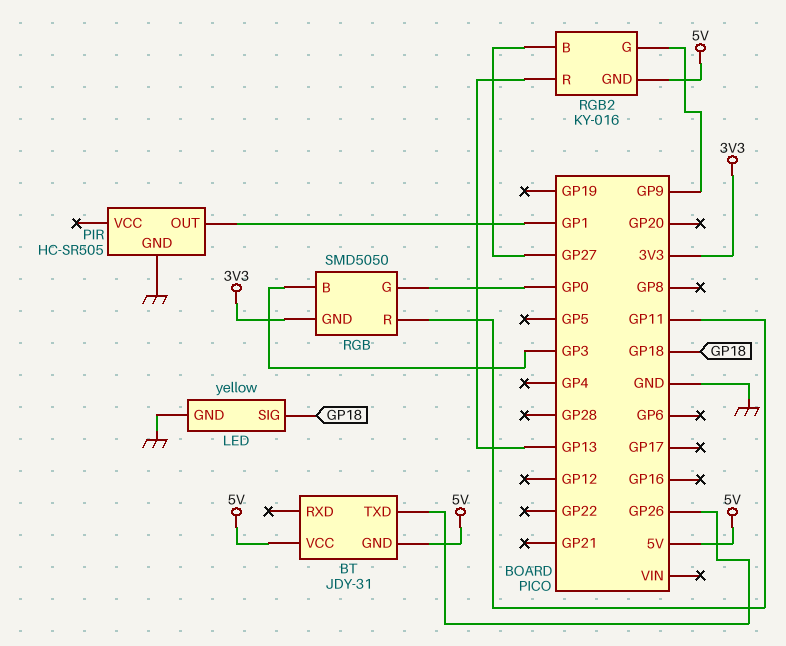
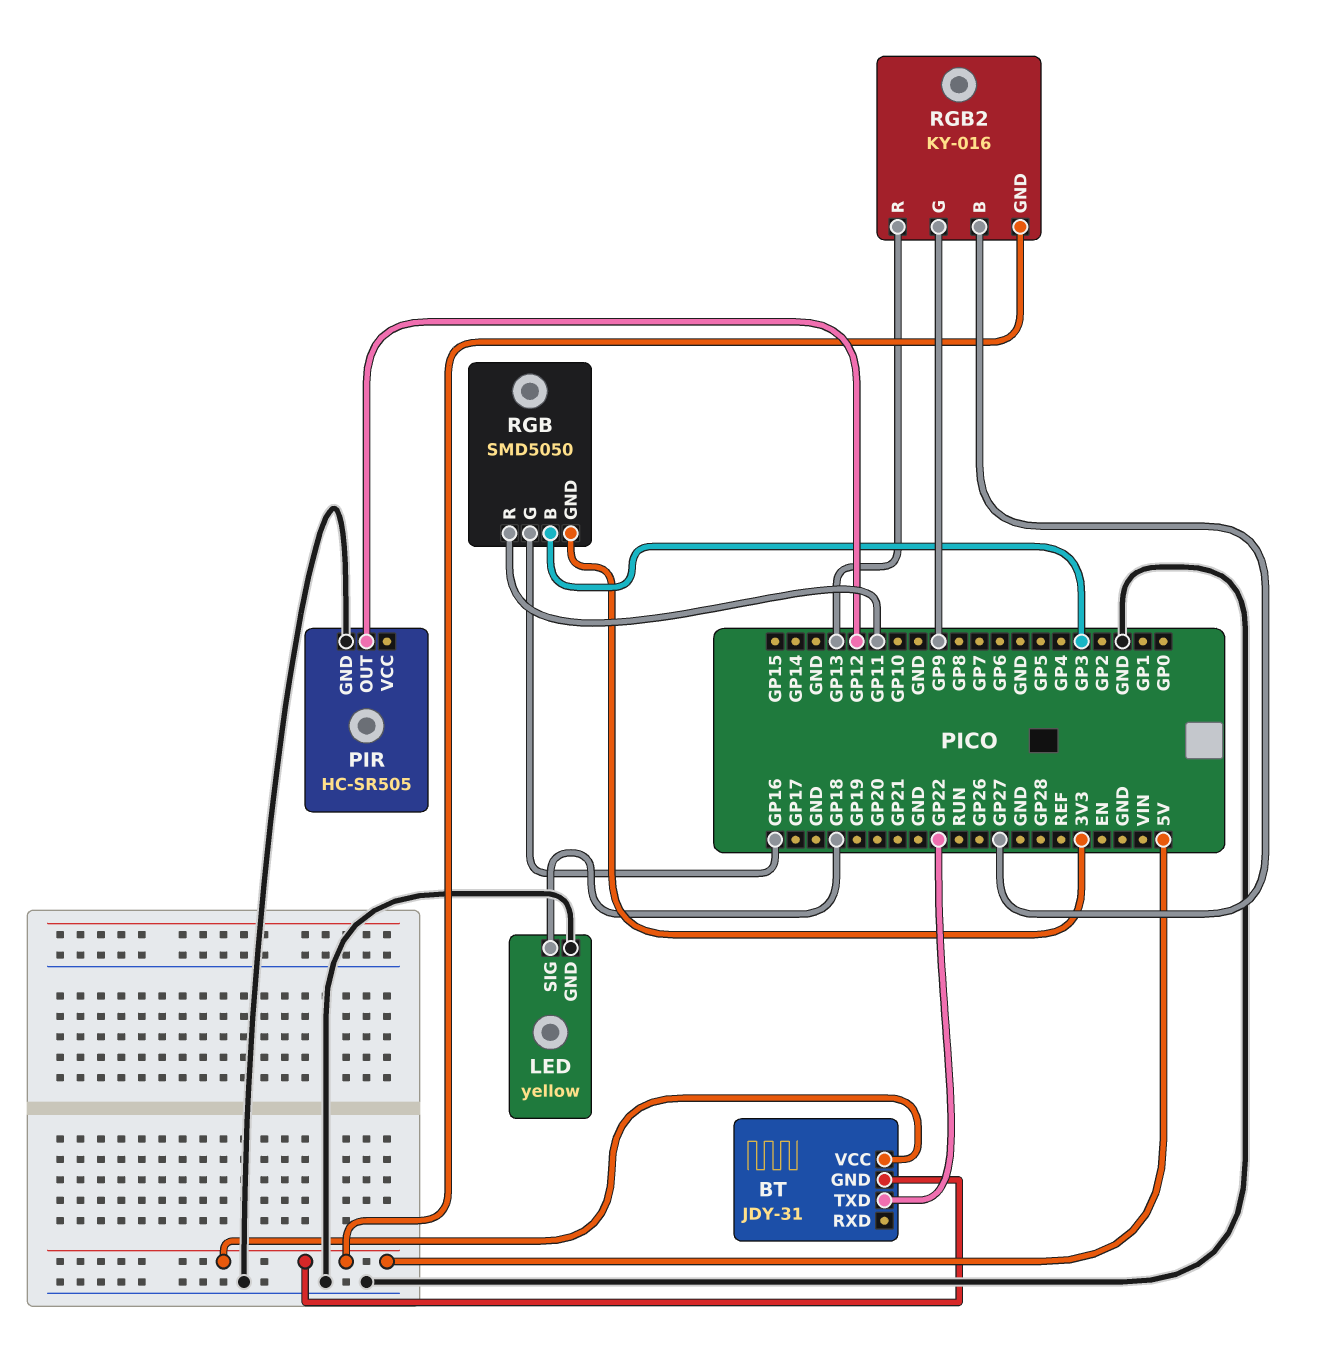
BT pin TXD: GP26 -> GP22
PIR pin OUT: GP1 -> GP12
RGB pin G: GP0 -> GP16

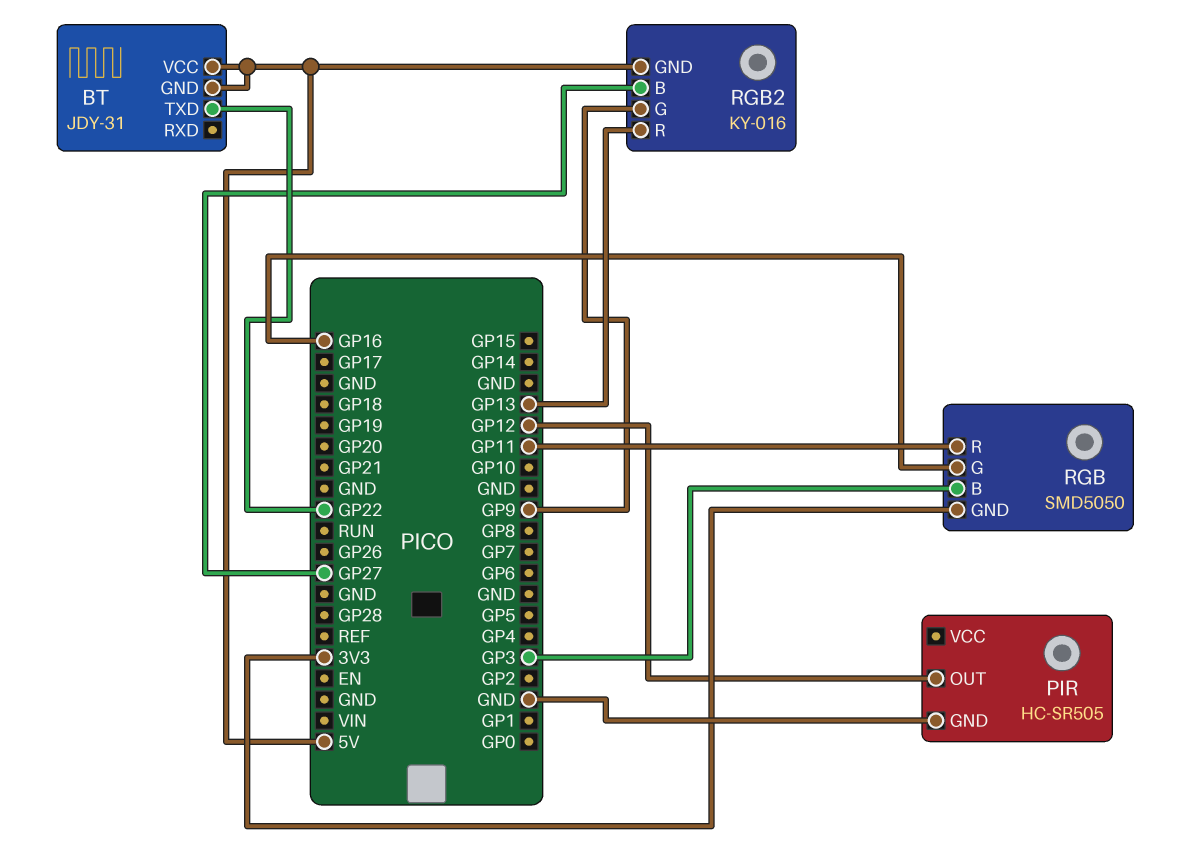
LED: yellow -> none
LED pin GND: GND -> none
LED pin SIG: GP18 -> none

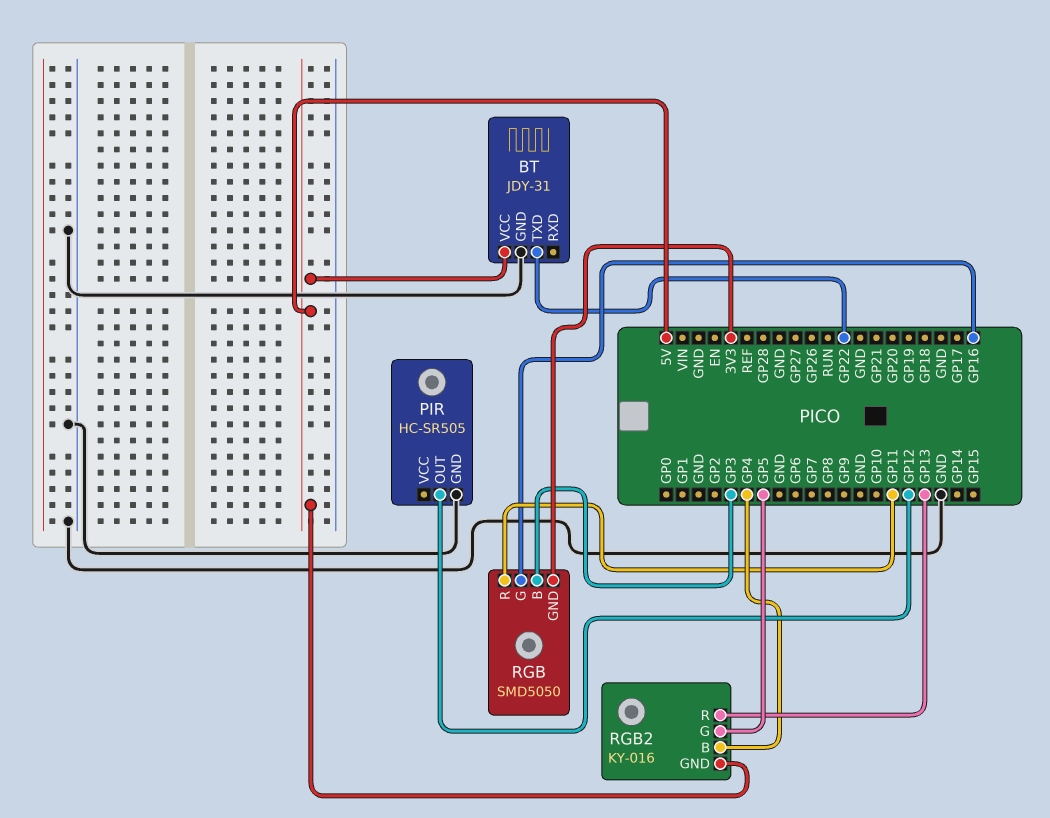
BT pin GND: 5V -> GND
RGB2 pin B: GP27 -> GP4
RGB2 pin G: GP9 -> GP5

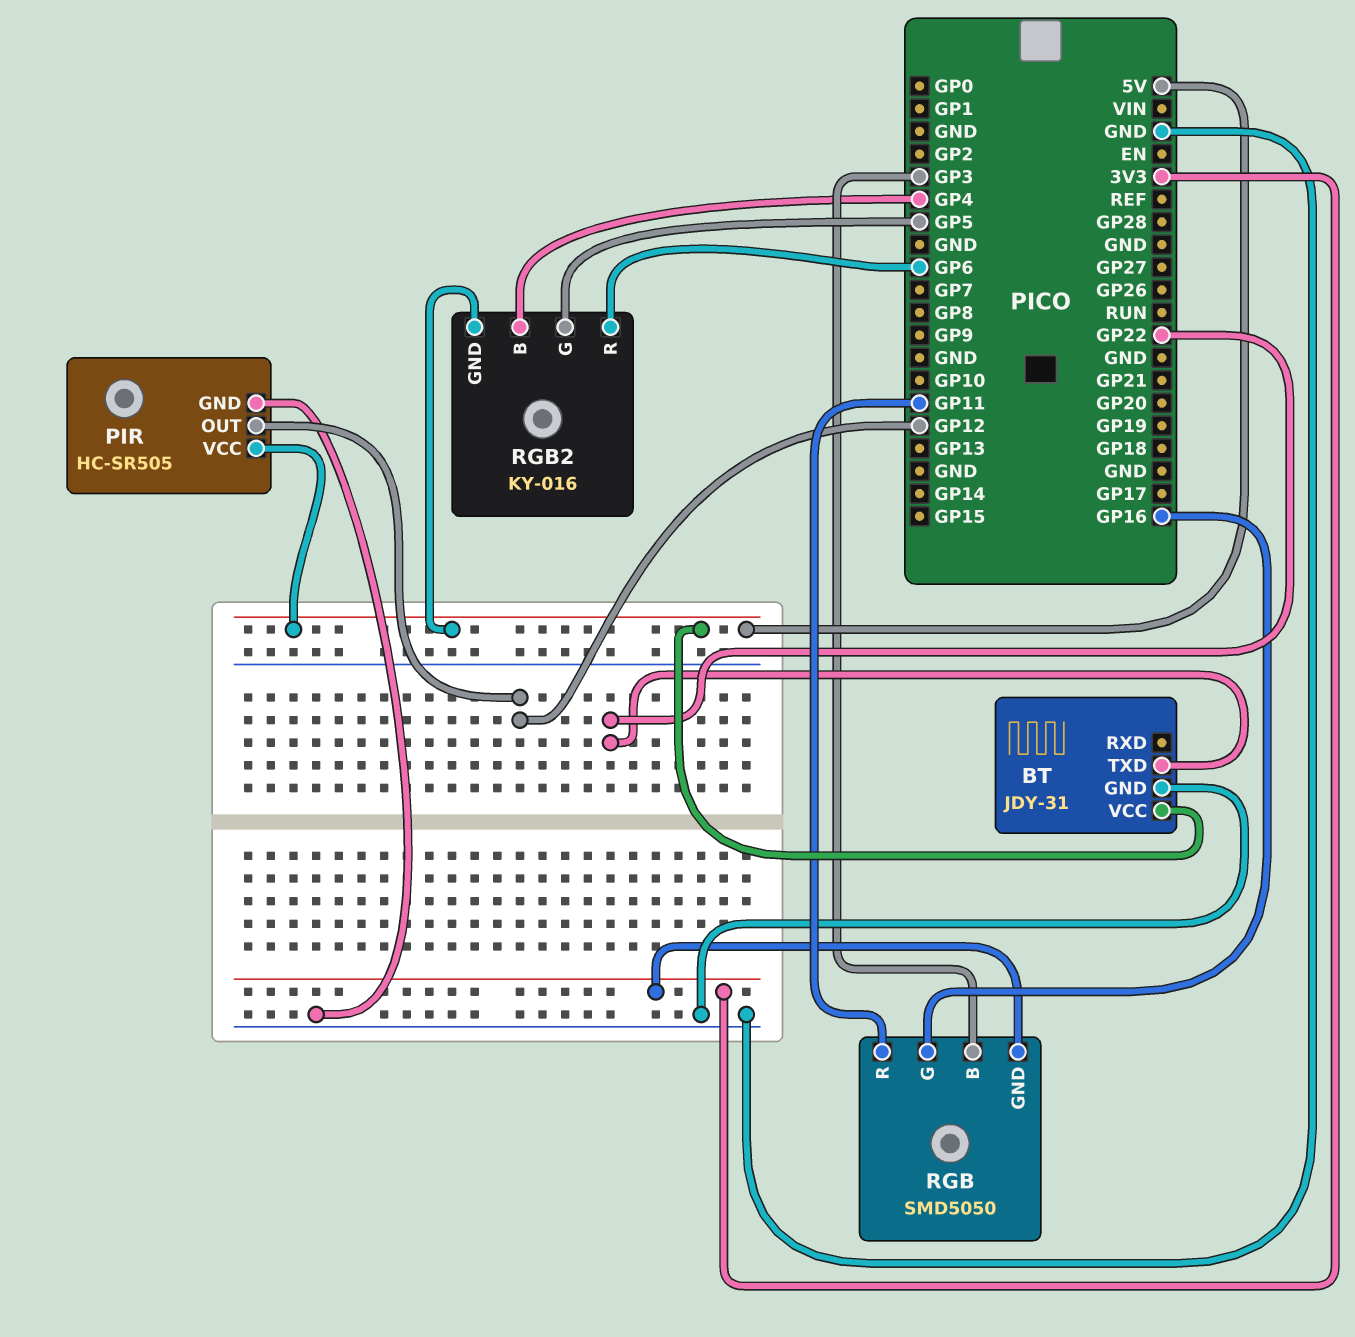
PIR pin VCC: none -> 5V
RGB2 pin R: GP13 -> GP6

